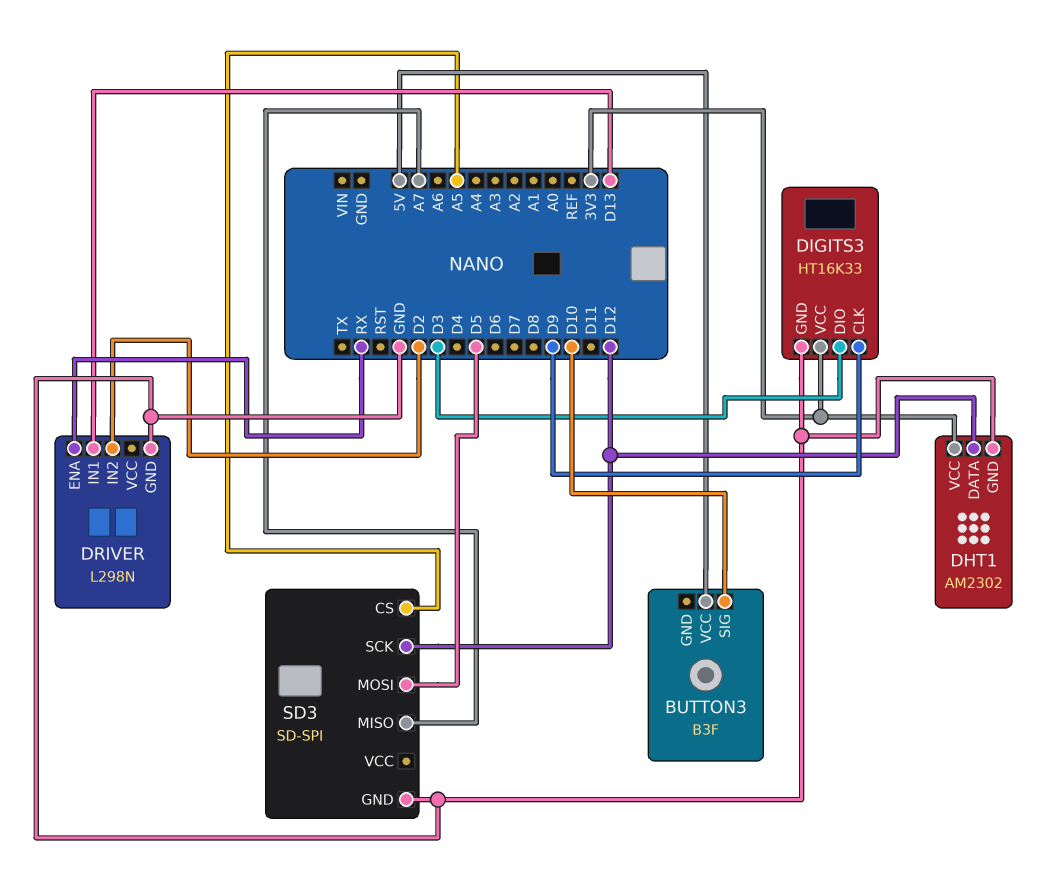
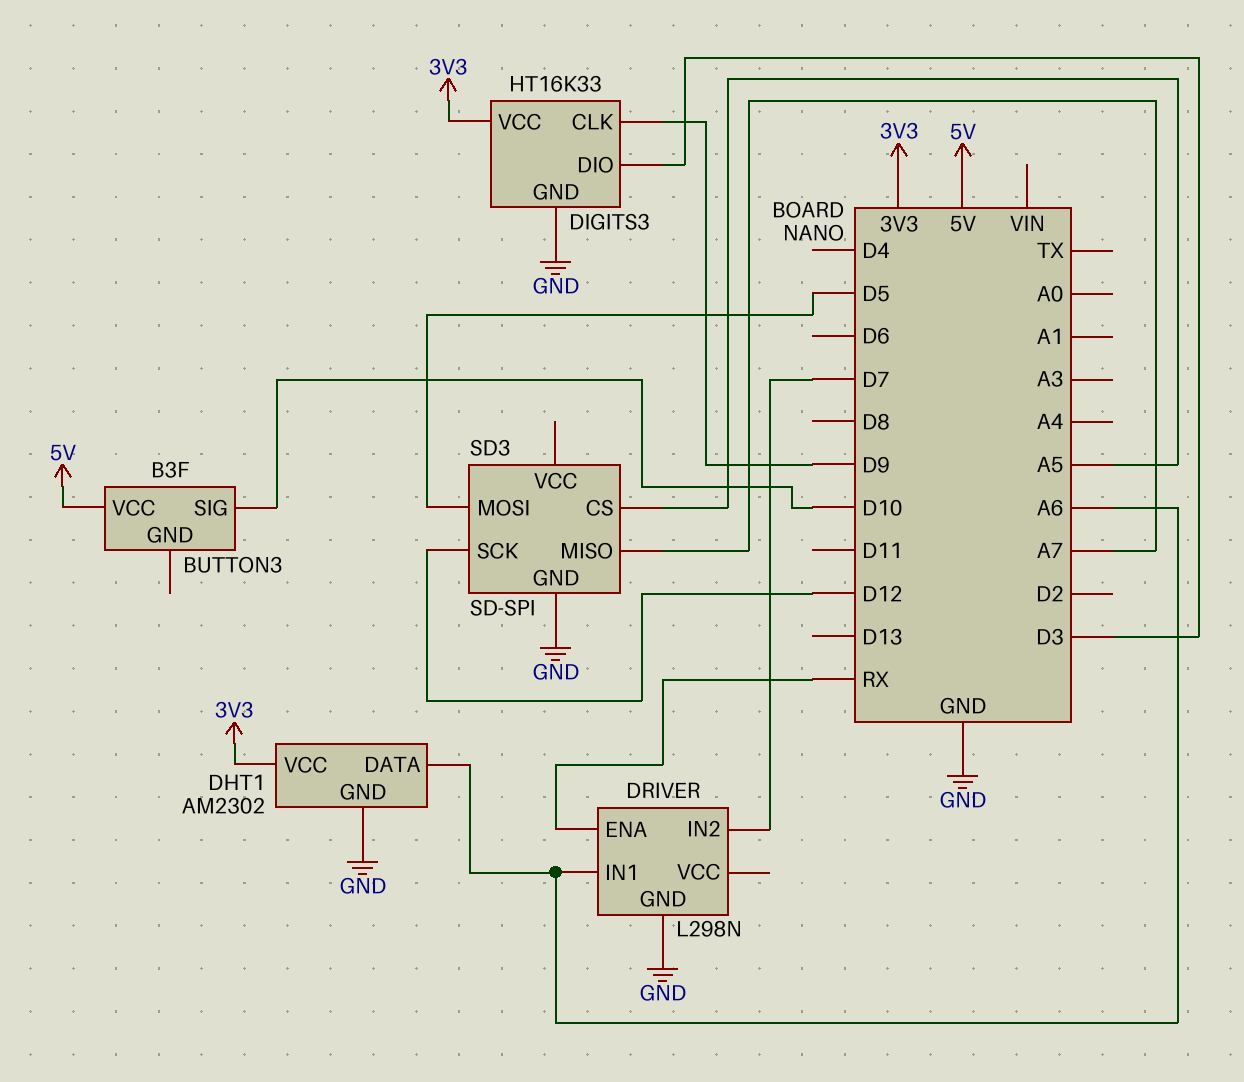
DHT1 pin DATA: D12 -> A6
DRIVER pin IN1: D13 -> A6
DRIVER pin IN2: D2 -> D7

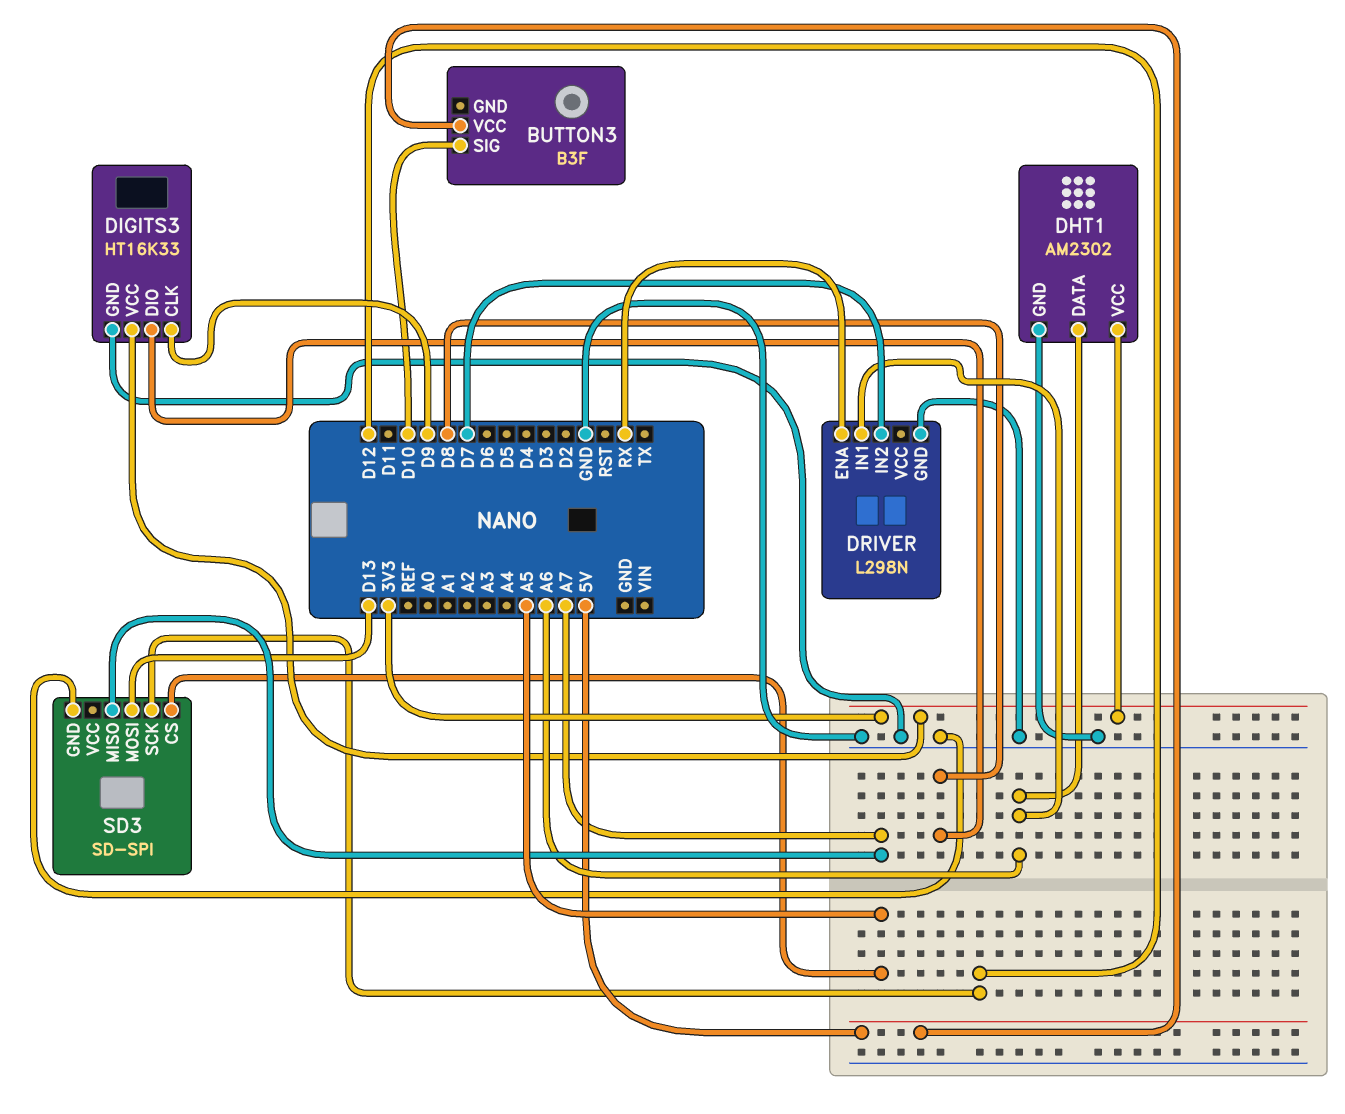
DIGITS3 pin DIO: D3 -> D8
SD3 pin MOSI: D5 -> D13

